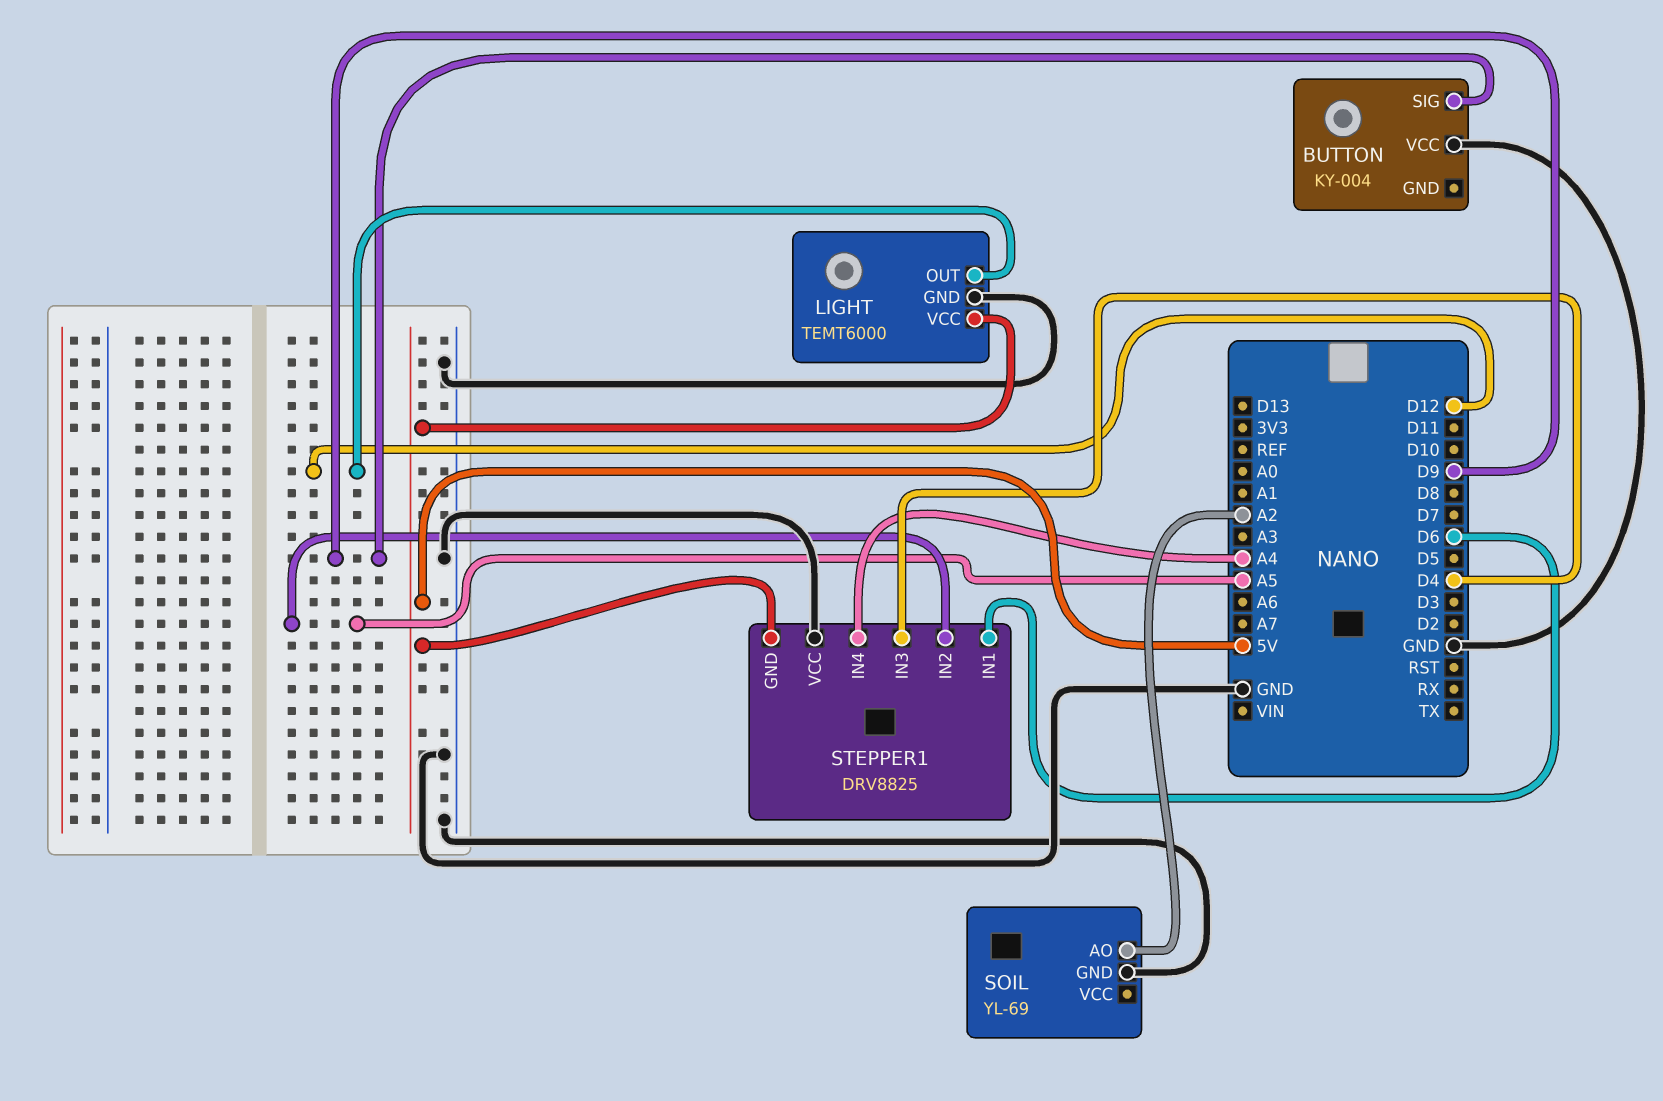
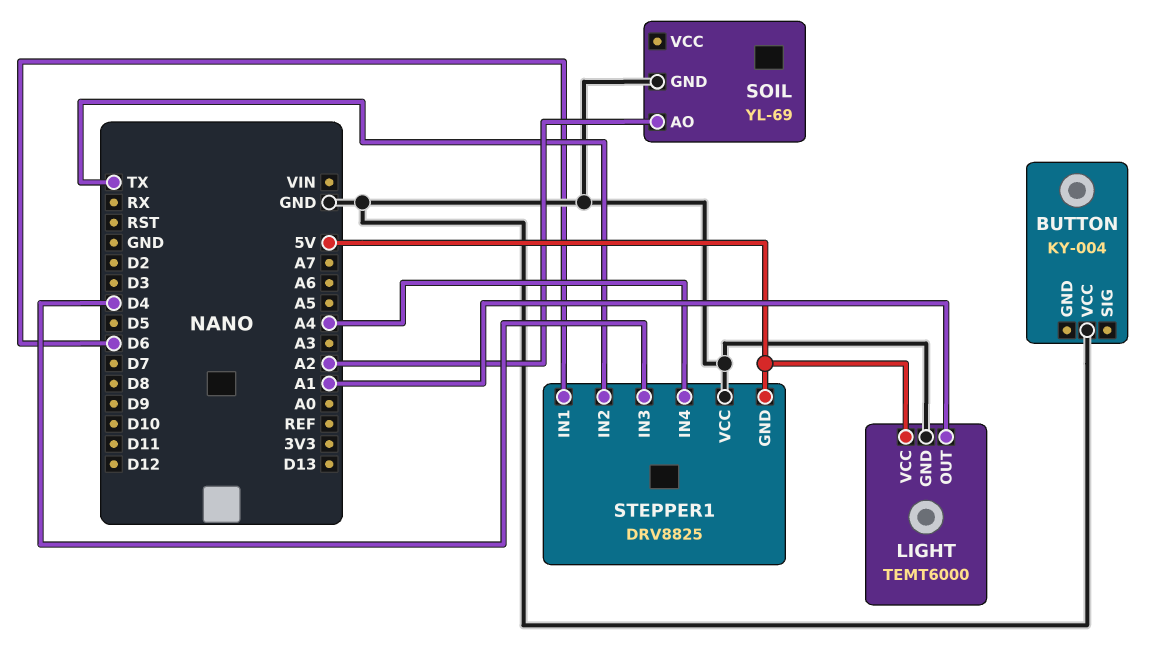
BUTTON pin SIG: D9 -> none
LIGHT pin OUT: D12 -> A1
STEPPER1 pin IN2: A5 -> TX

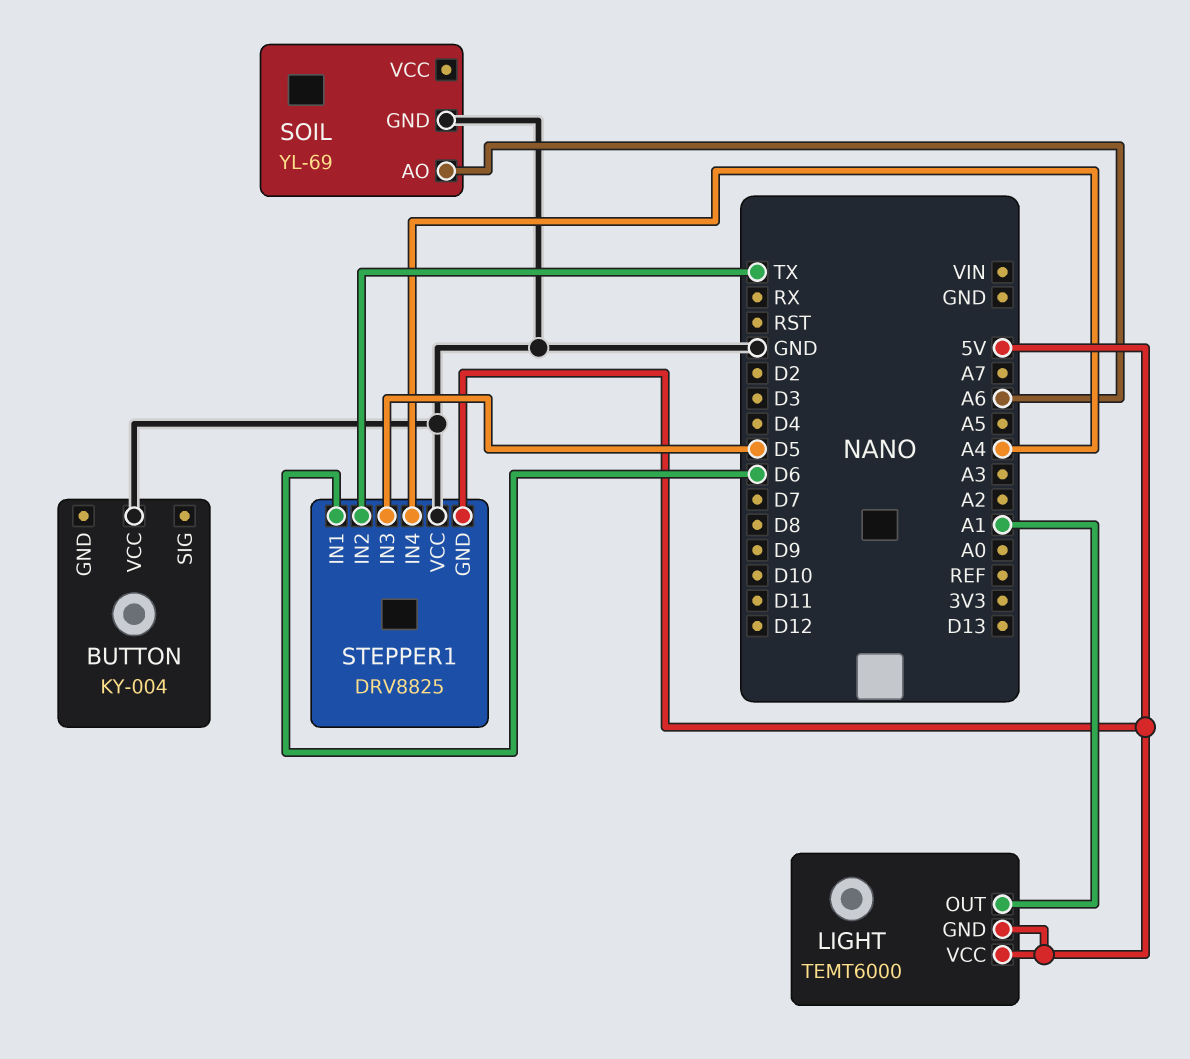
LIGHT pin GND: GND -> 5V
SOIL pin AO: A2 -> A6
STEPPER1 pin IN3: D4 -> D5

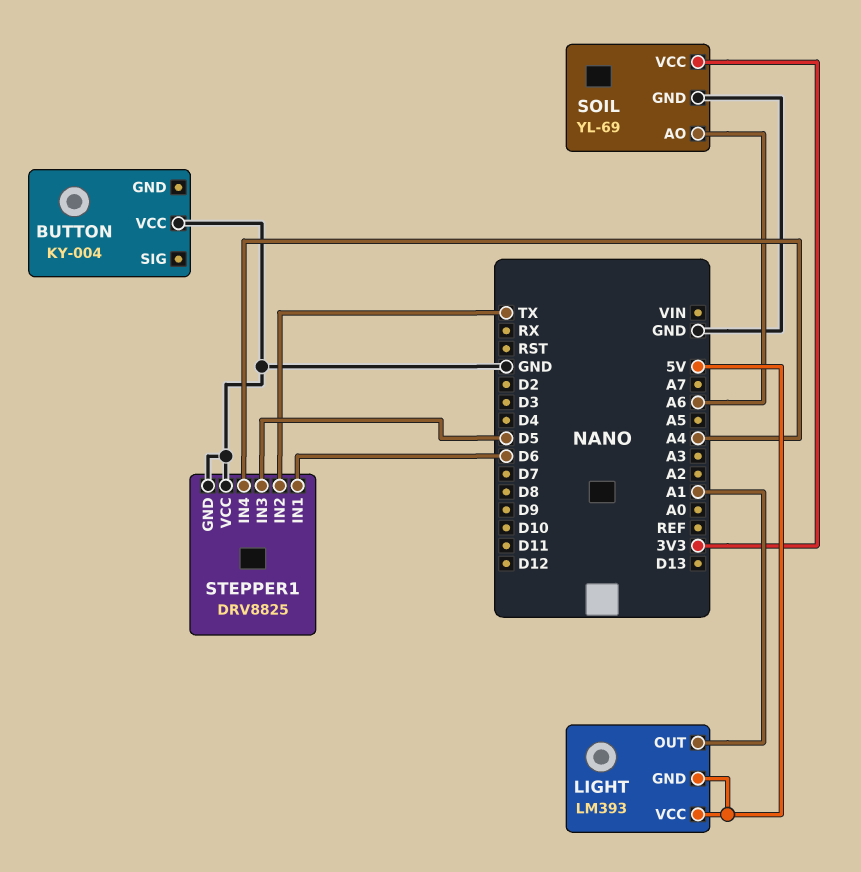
LIGHT: TEMT6000 -> LM393
SOIL pin VCC: none -> 3V3
STEPPER1 pin GND: 5V -> GND

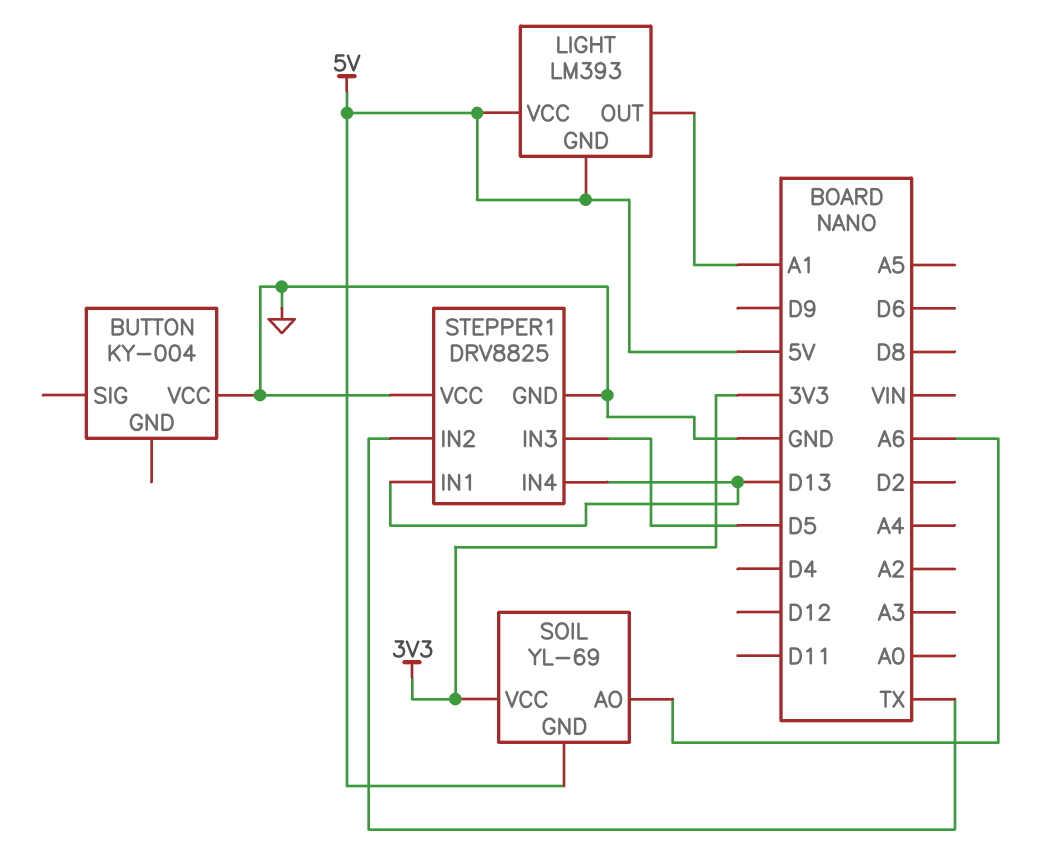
SOIL pin GND: GND -> 5V
STEPPER1 pin IN1: D6 -> D13
STEPPER1 pin IN4: A4 -> D13

